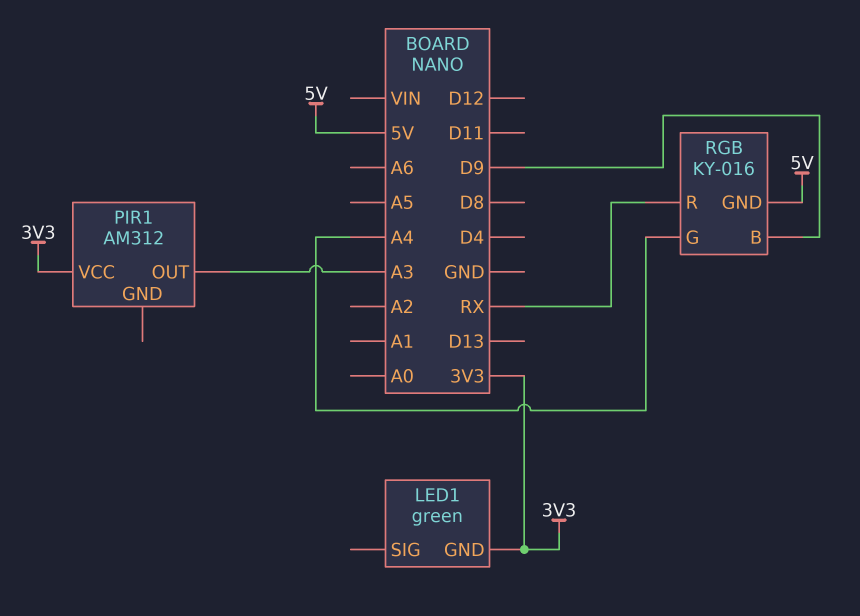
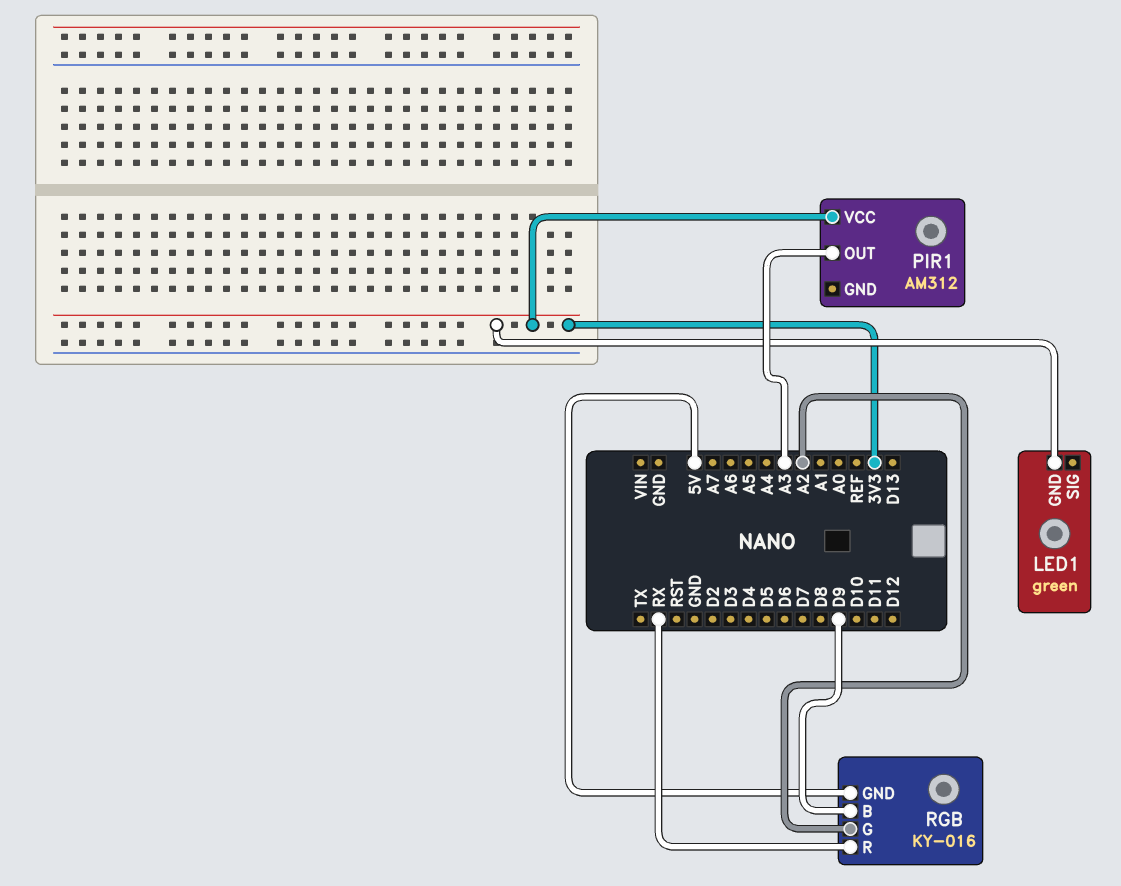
RGB pin G: A4 -> A2

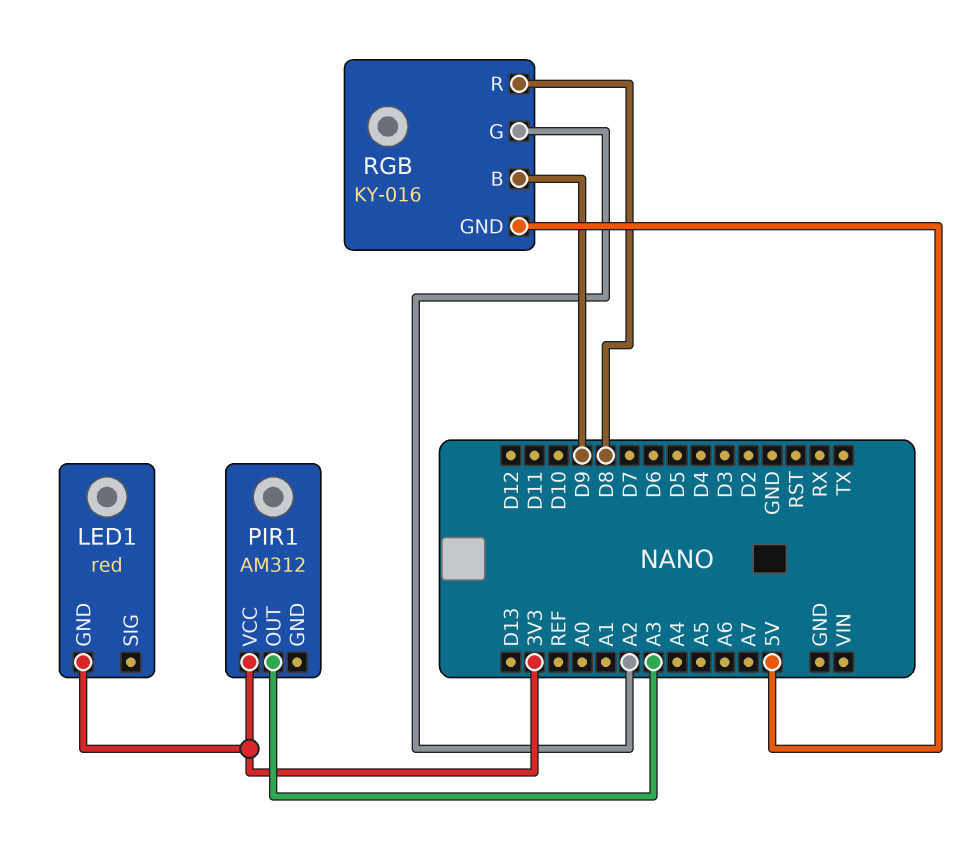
LED1: green -> red
RGB pin R: RX -> D8

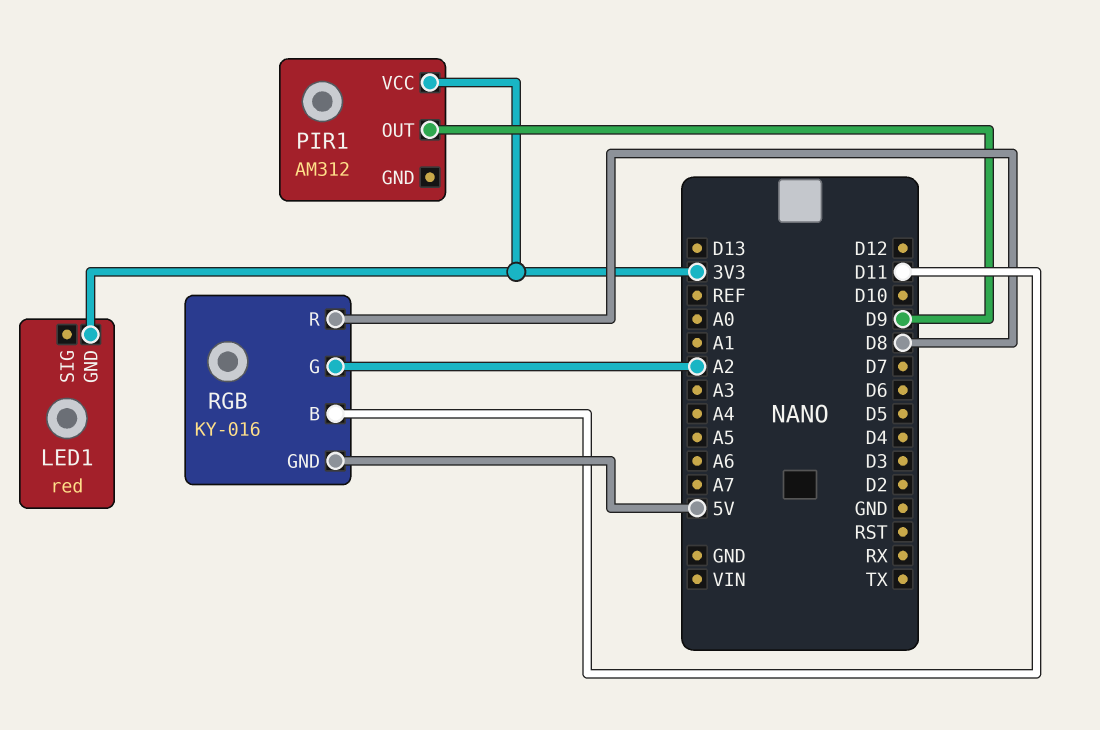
PIR1 pin OUT: A3 -> D9
RGB pin B: D9 -> D11

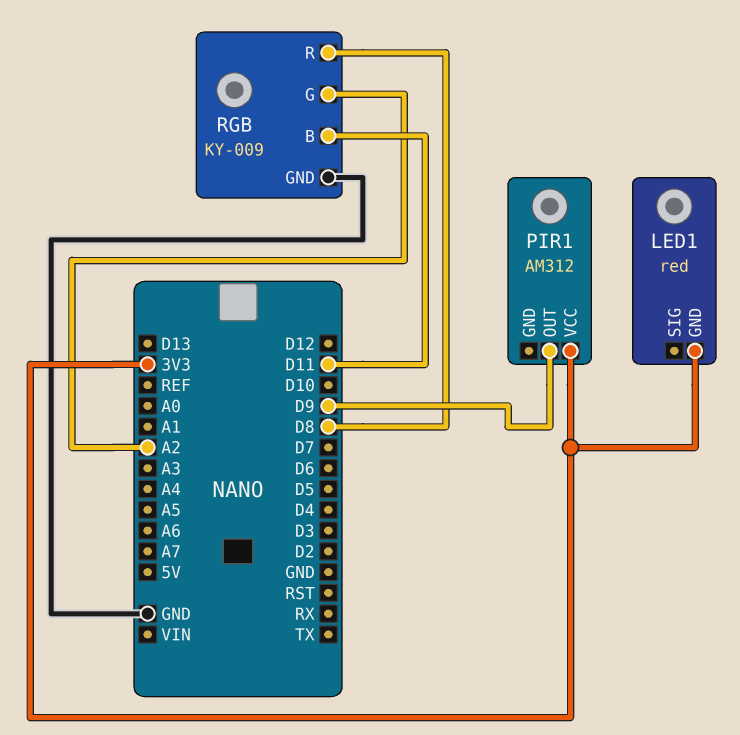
RGB: KY-016 -> KY-009
RGB pin GND: 5V -> GND

